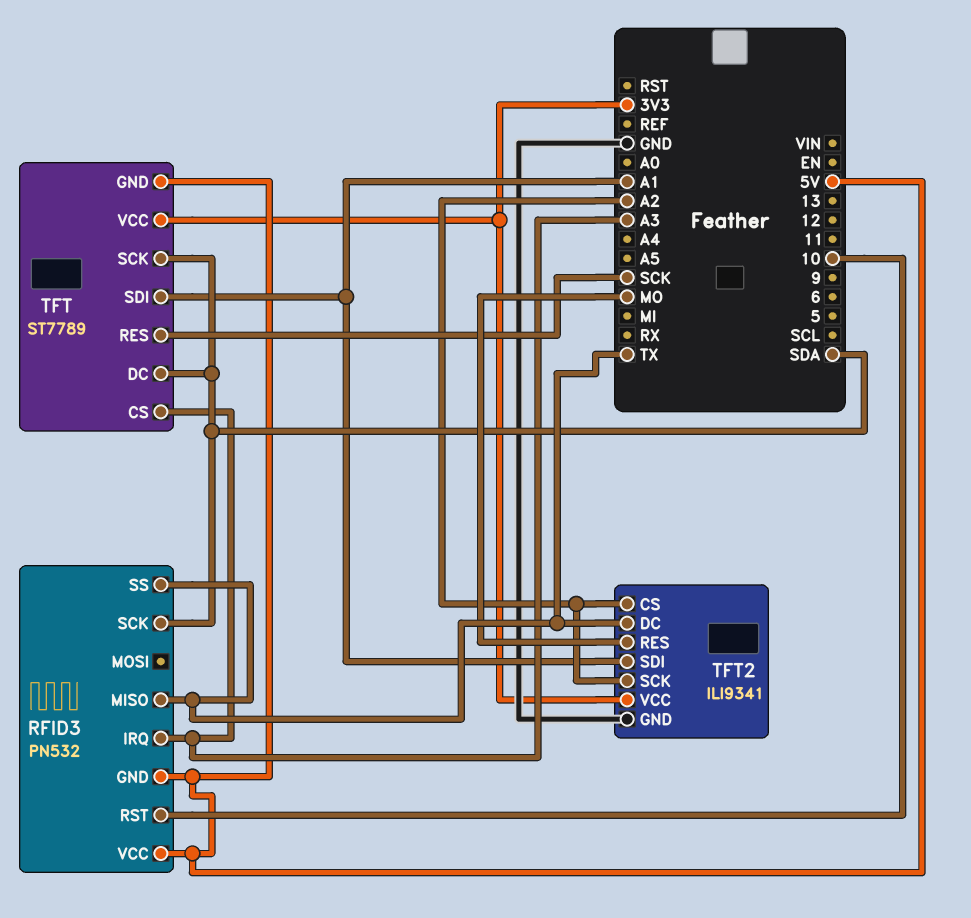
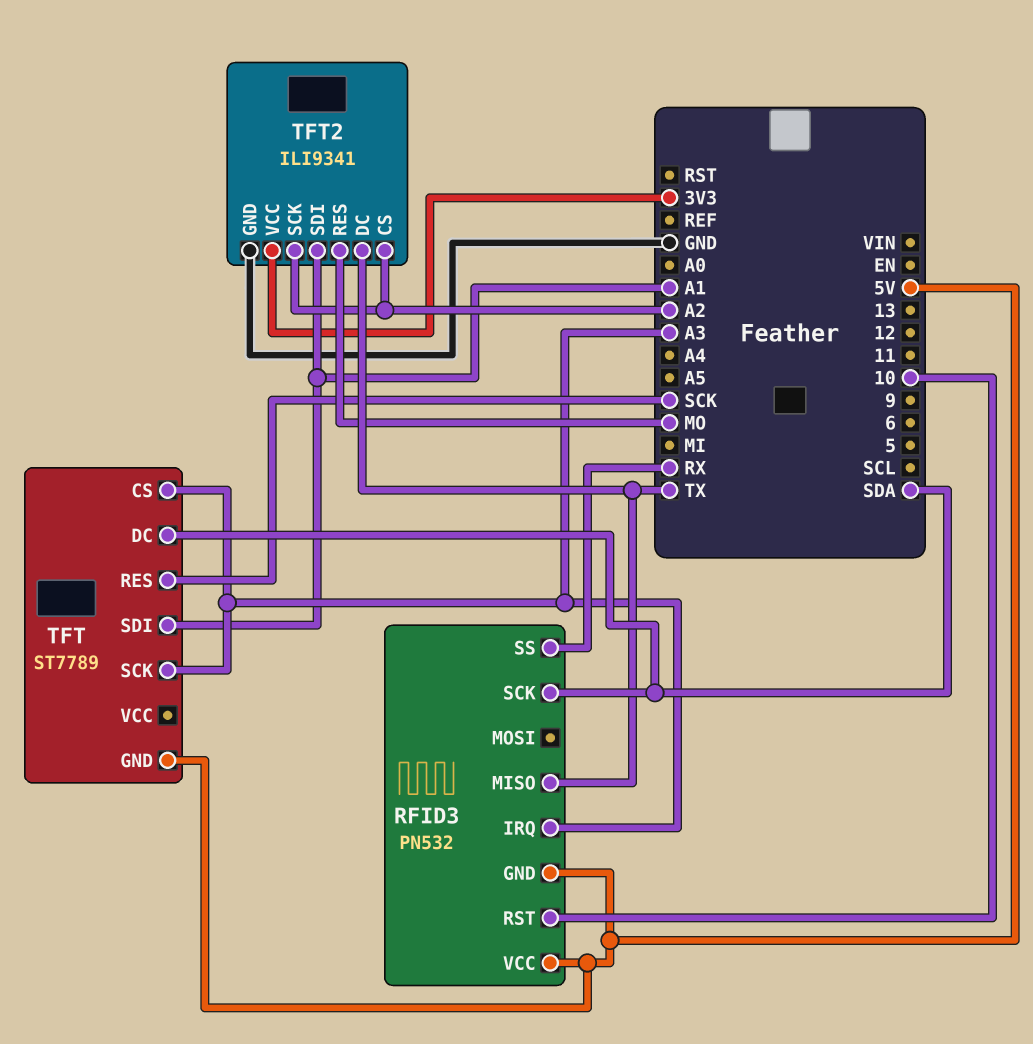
RFID3 pin SS: TX -> RX
TFT pin SCK: SDA -> A3
TFT pin VCC: 3V3 -> none

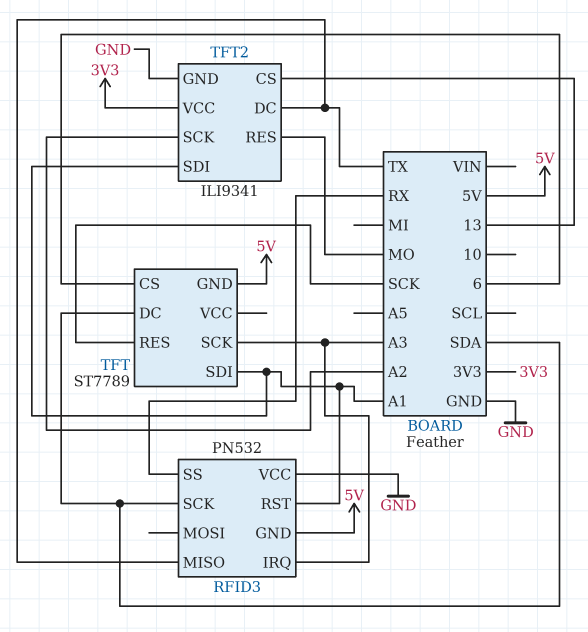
RFID3 pin RST: 10 -> A1
RFID3 pin VCC: 5V -> GND
TFT pin CS: A3 -> 6
TFT2 pin CS: A2 -> 13

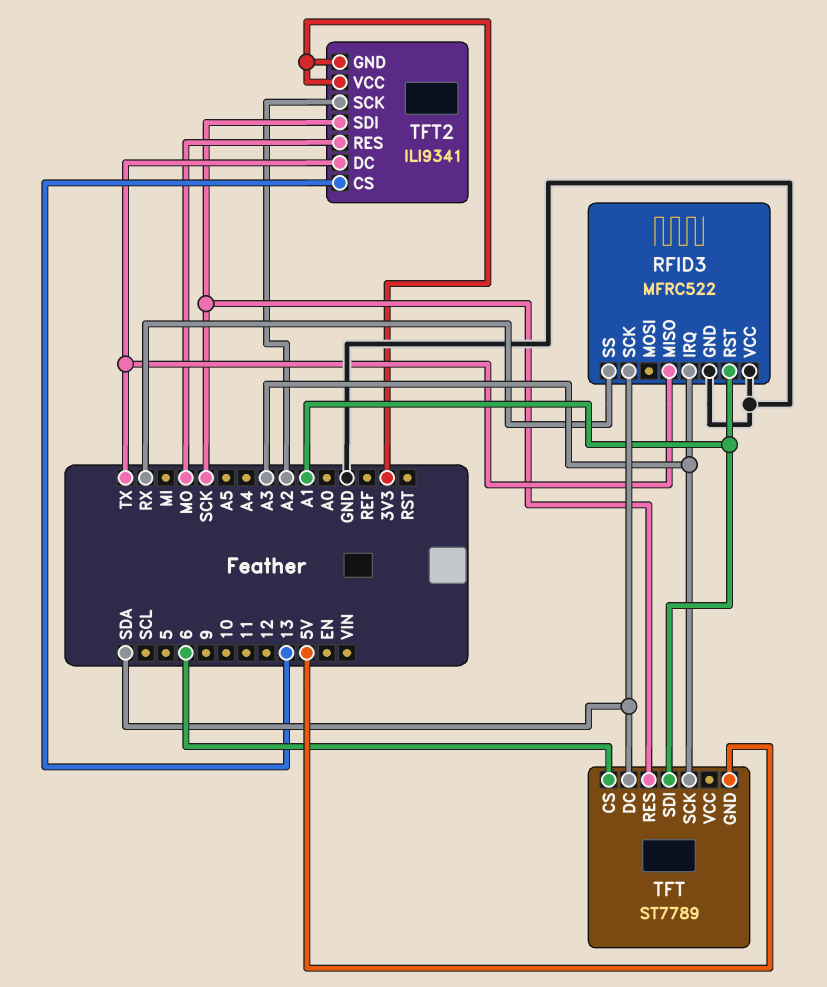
RFID3: PN532 -> MFRC522
RFID3 pin GND: 5V -> GND
TFT2 pin GND: GND -> 3V3
TFT2 pin SDI: A1 -> SCK

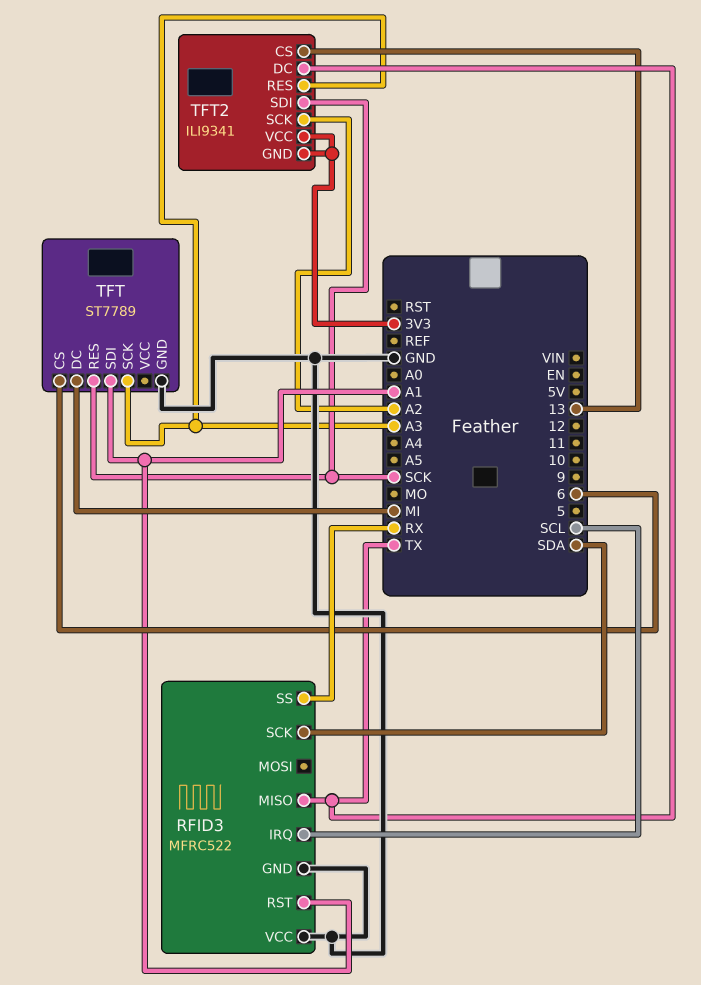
RFID3 pin IRQ: A3 -> SCL
TFT pin DC: SDA -> MI
TFT pin GND: 5V -> GND
TFT2 pin RES: MO -> A3

